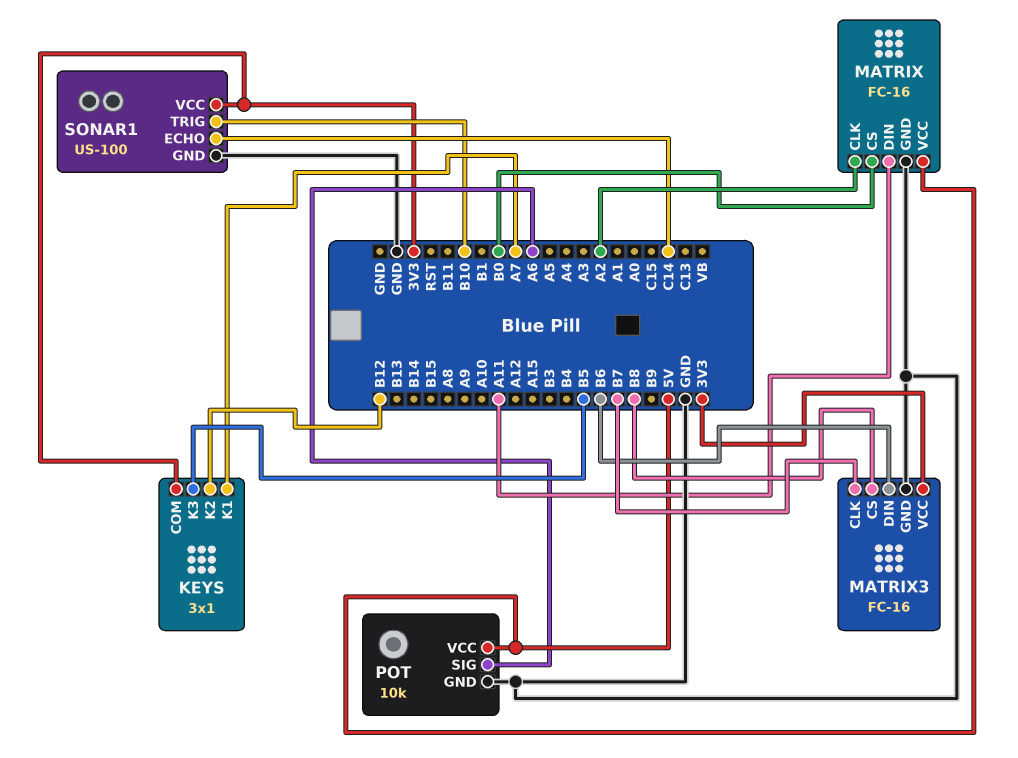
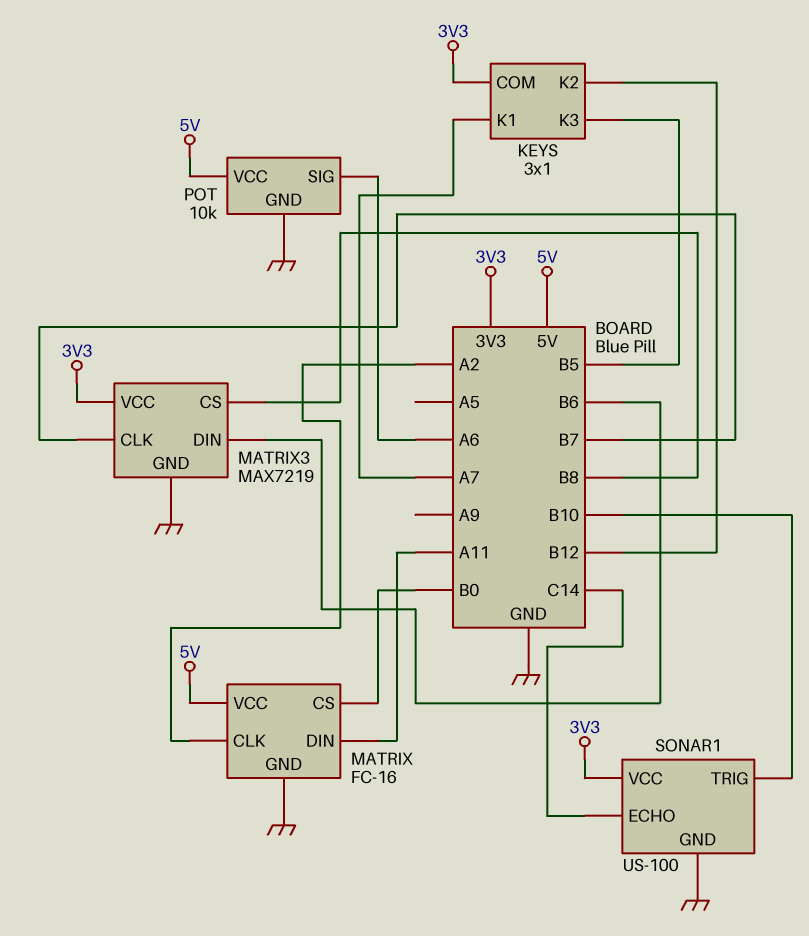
MATRIX3: FC-16 -> MAX7219

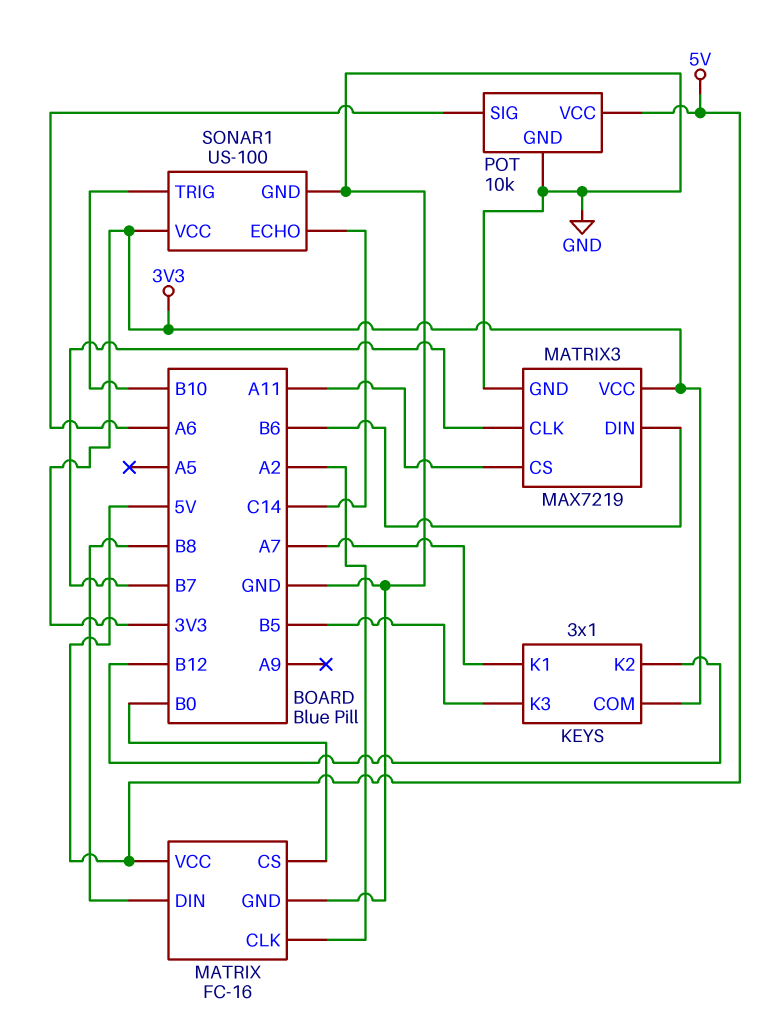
MATRIX pin DIN: A11 -> B8
MATRIX3 pin CS: B8 -> A11

